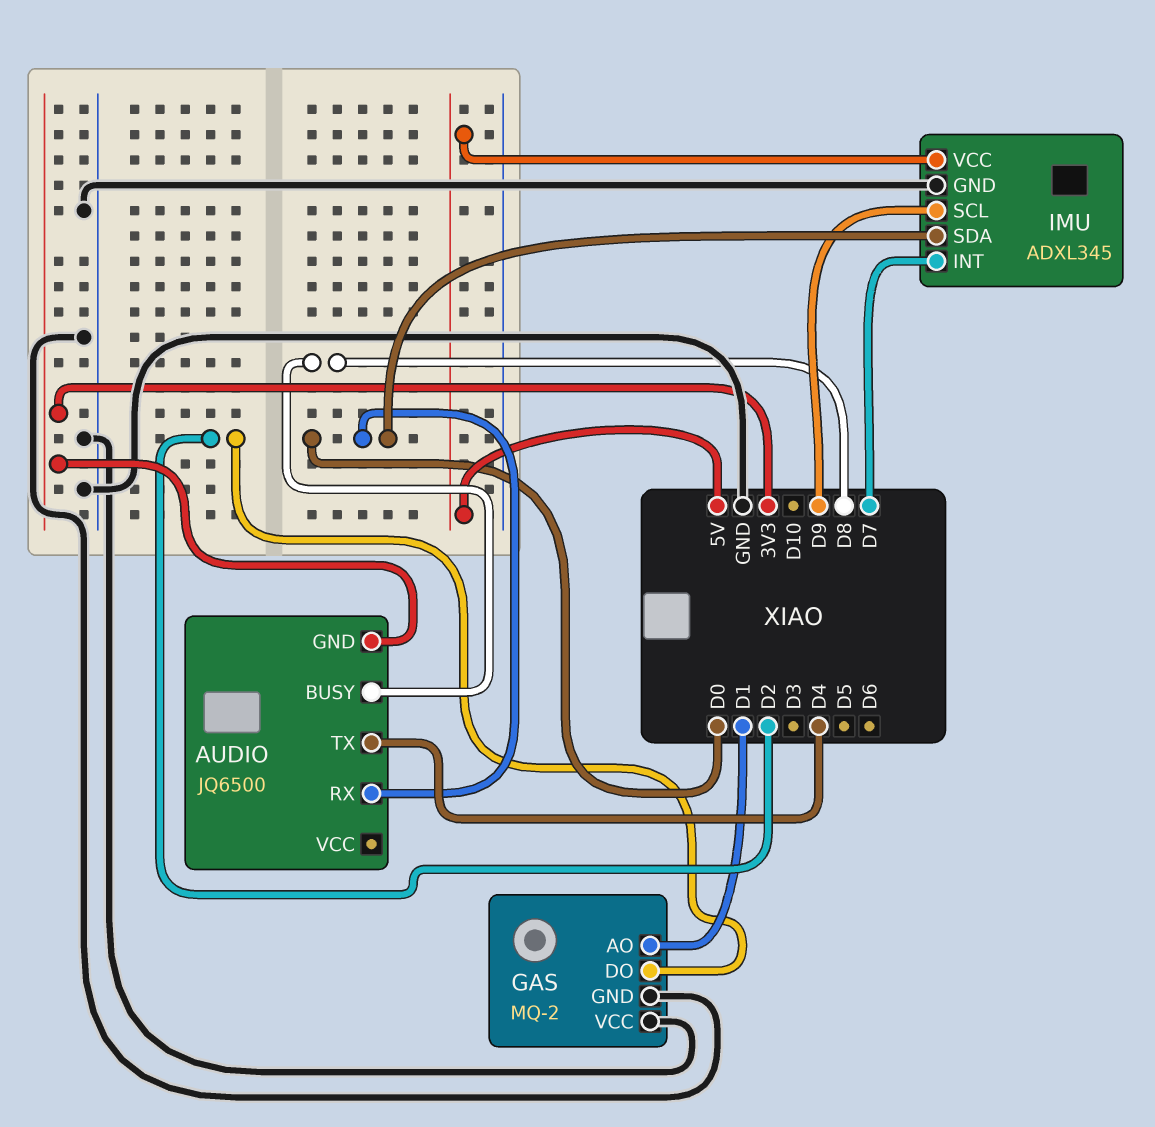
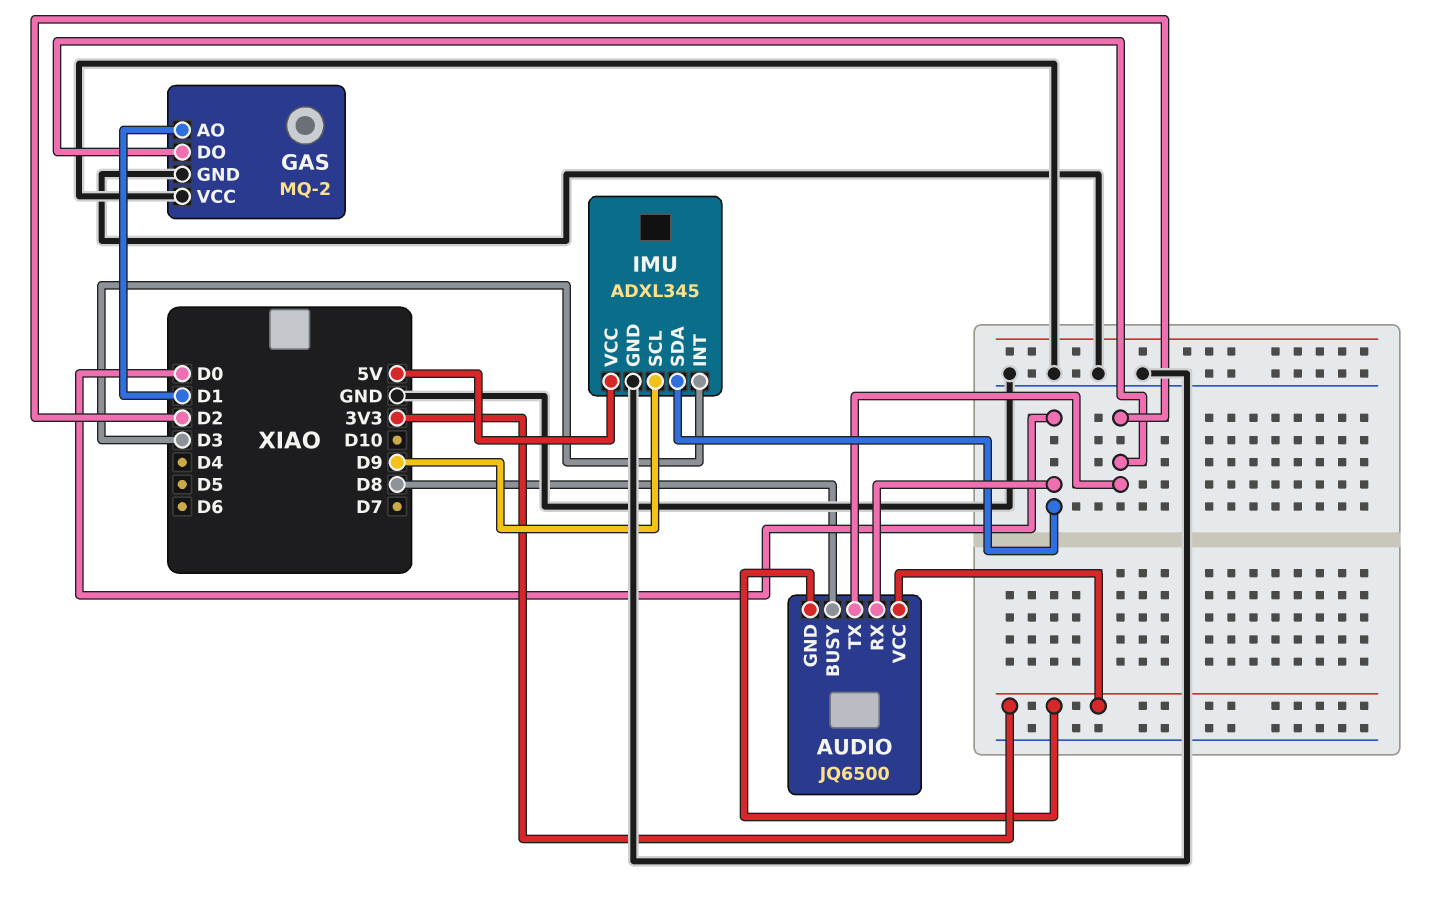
AUDIO pin TX: D4 -> D2
AUDIO pin VCC: none -> 3V3
IMU pin INT: D7 -> D3

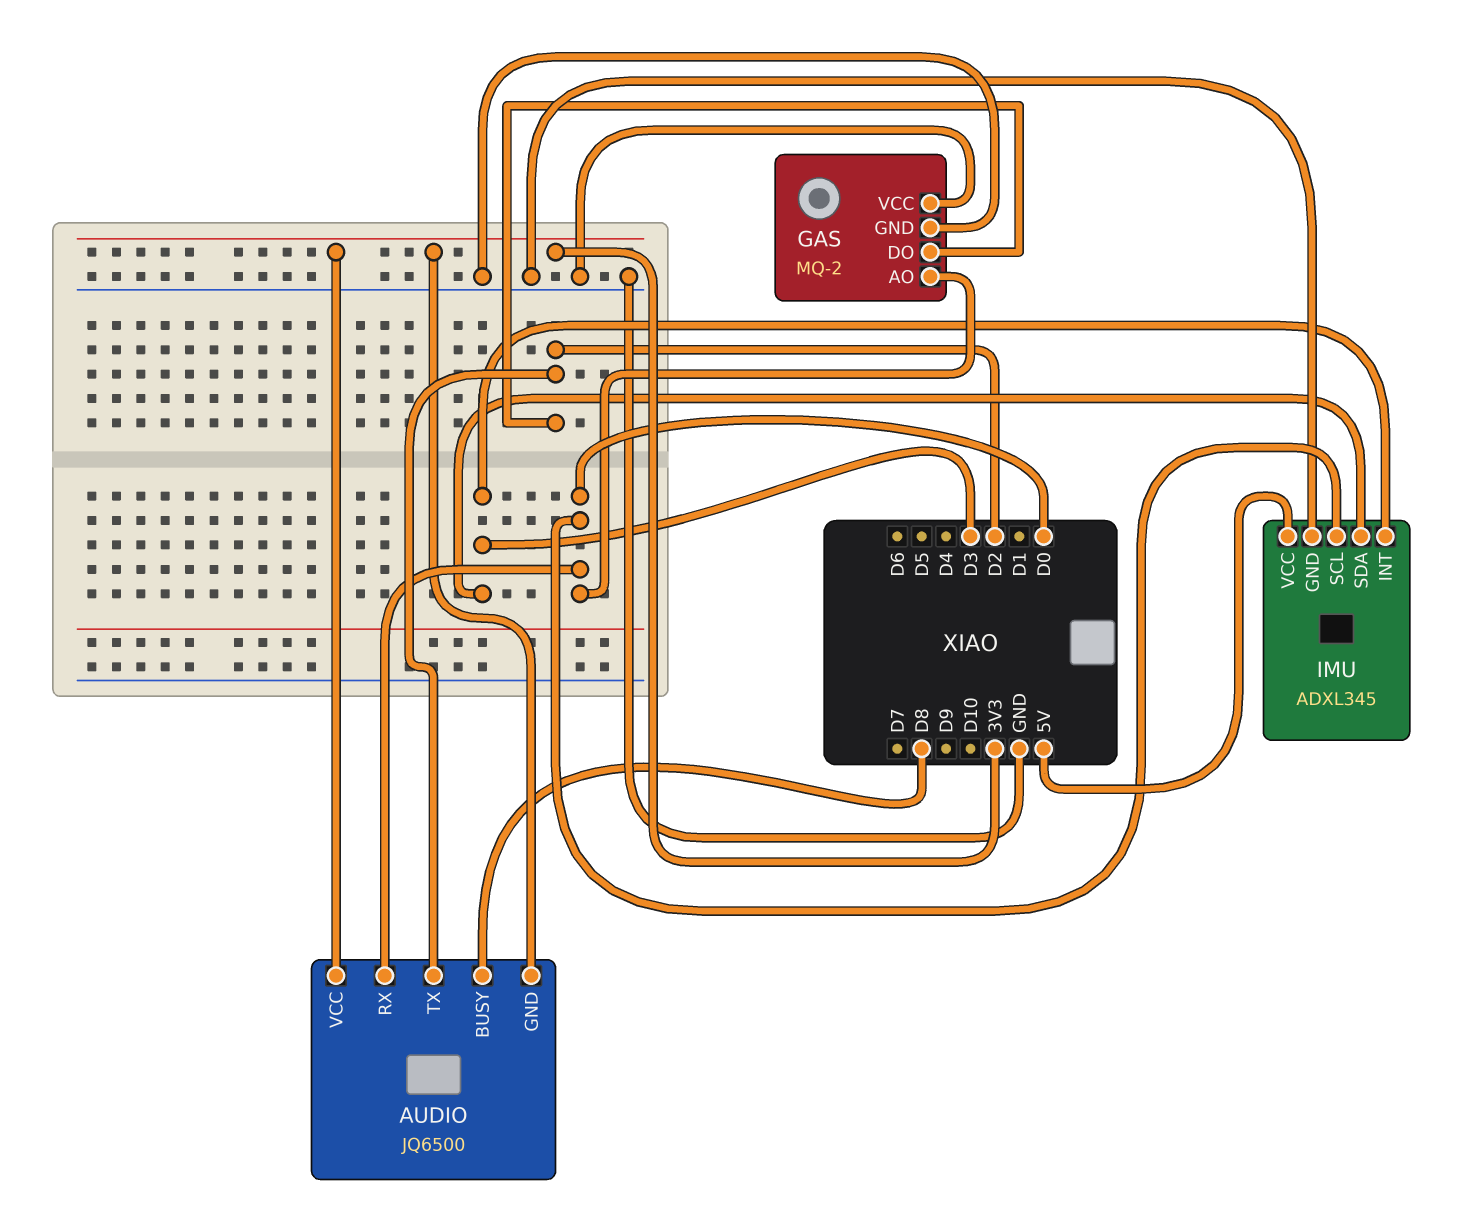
GAS pin AO: D1 -> D0
IMU pin SCL: D9 -> D0
IMU pin SDA: D0 -> D3

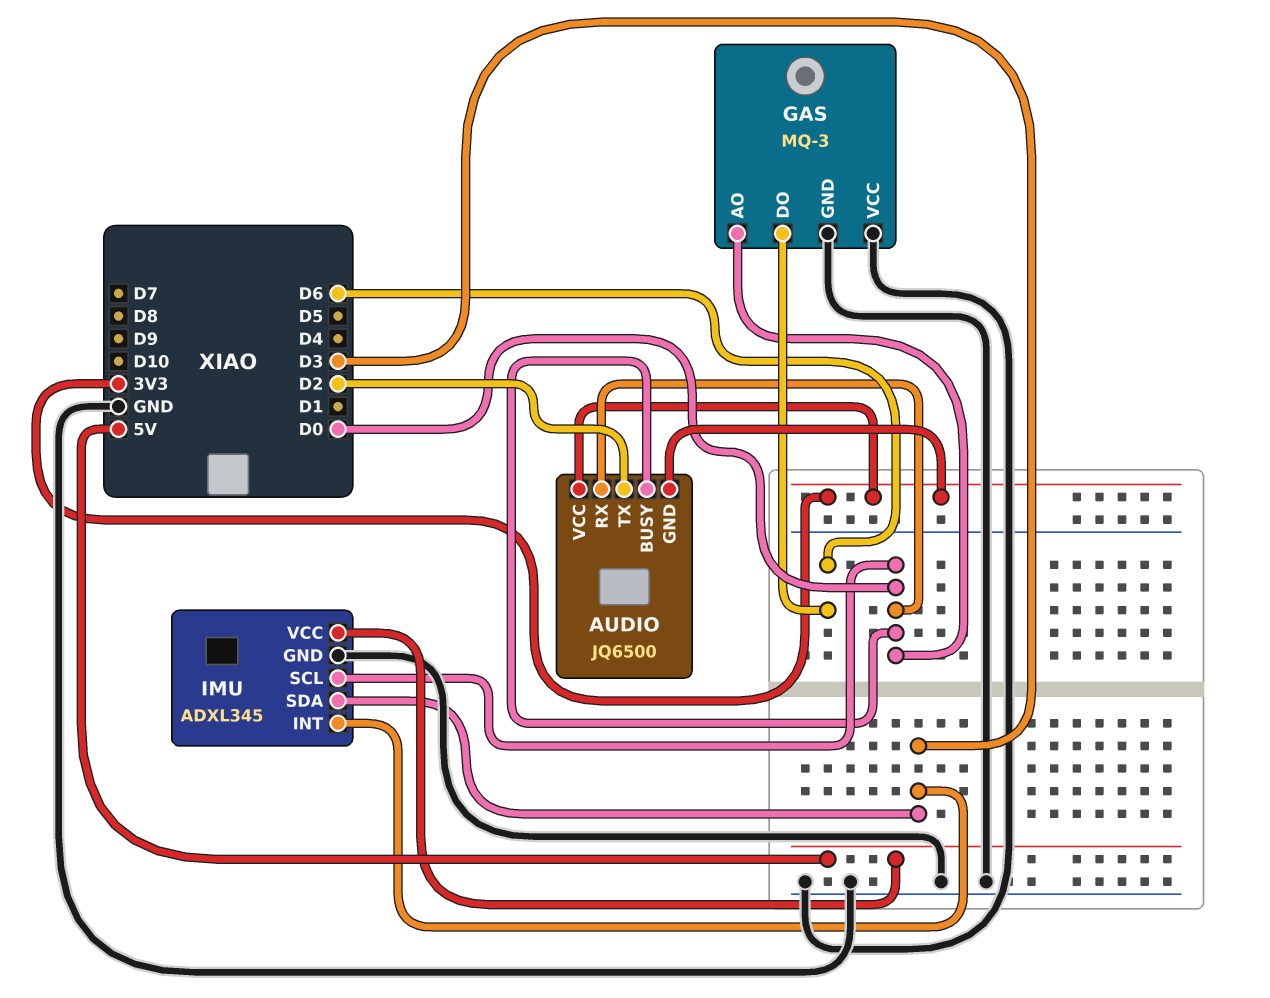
AUDIO pin BUSY: D8 -> D0
GAS: MQ-2 -> MQ-3
GAS pin DO: D2 -> D6

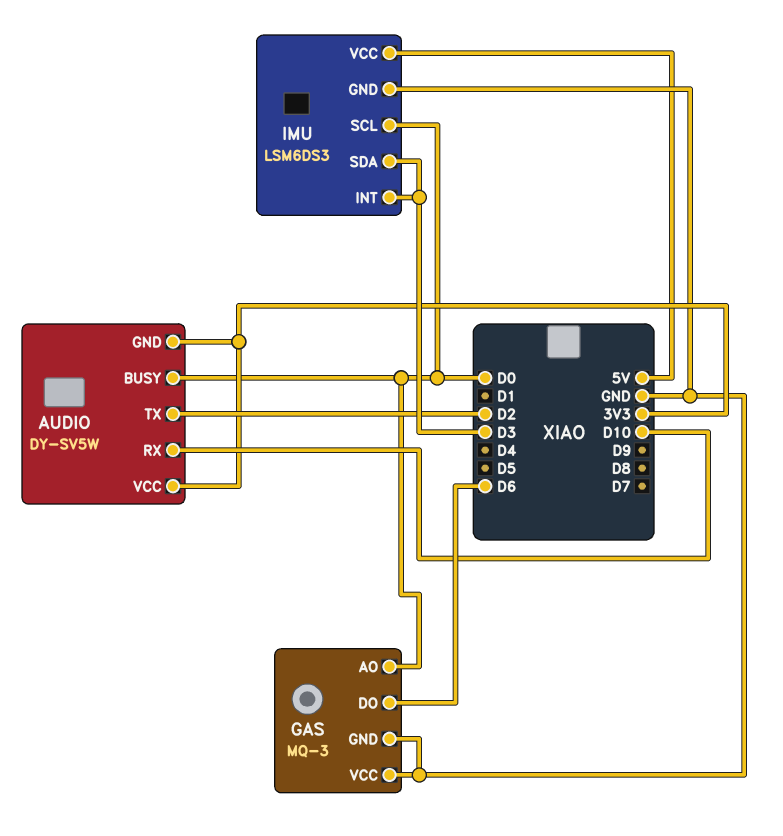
AUDIO: JQ6500 -> DY-SV5W
AUDIO pin RX: D0 -> D10
IMU: ADXL345 -> LSM6DS3

